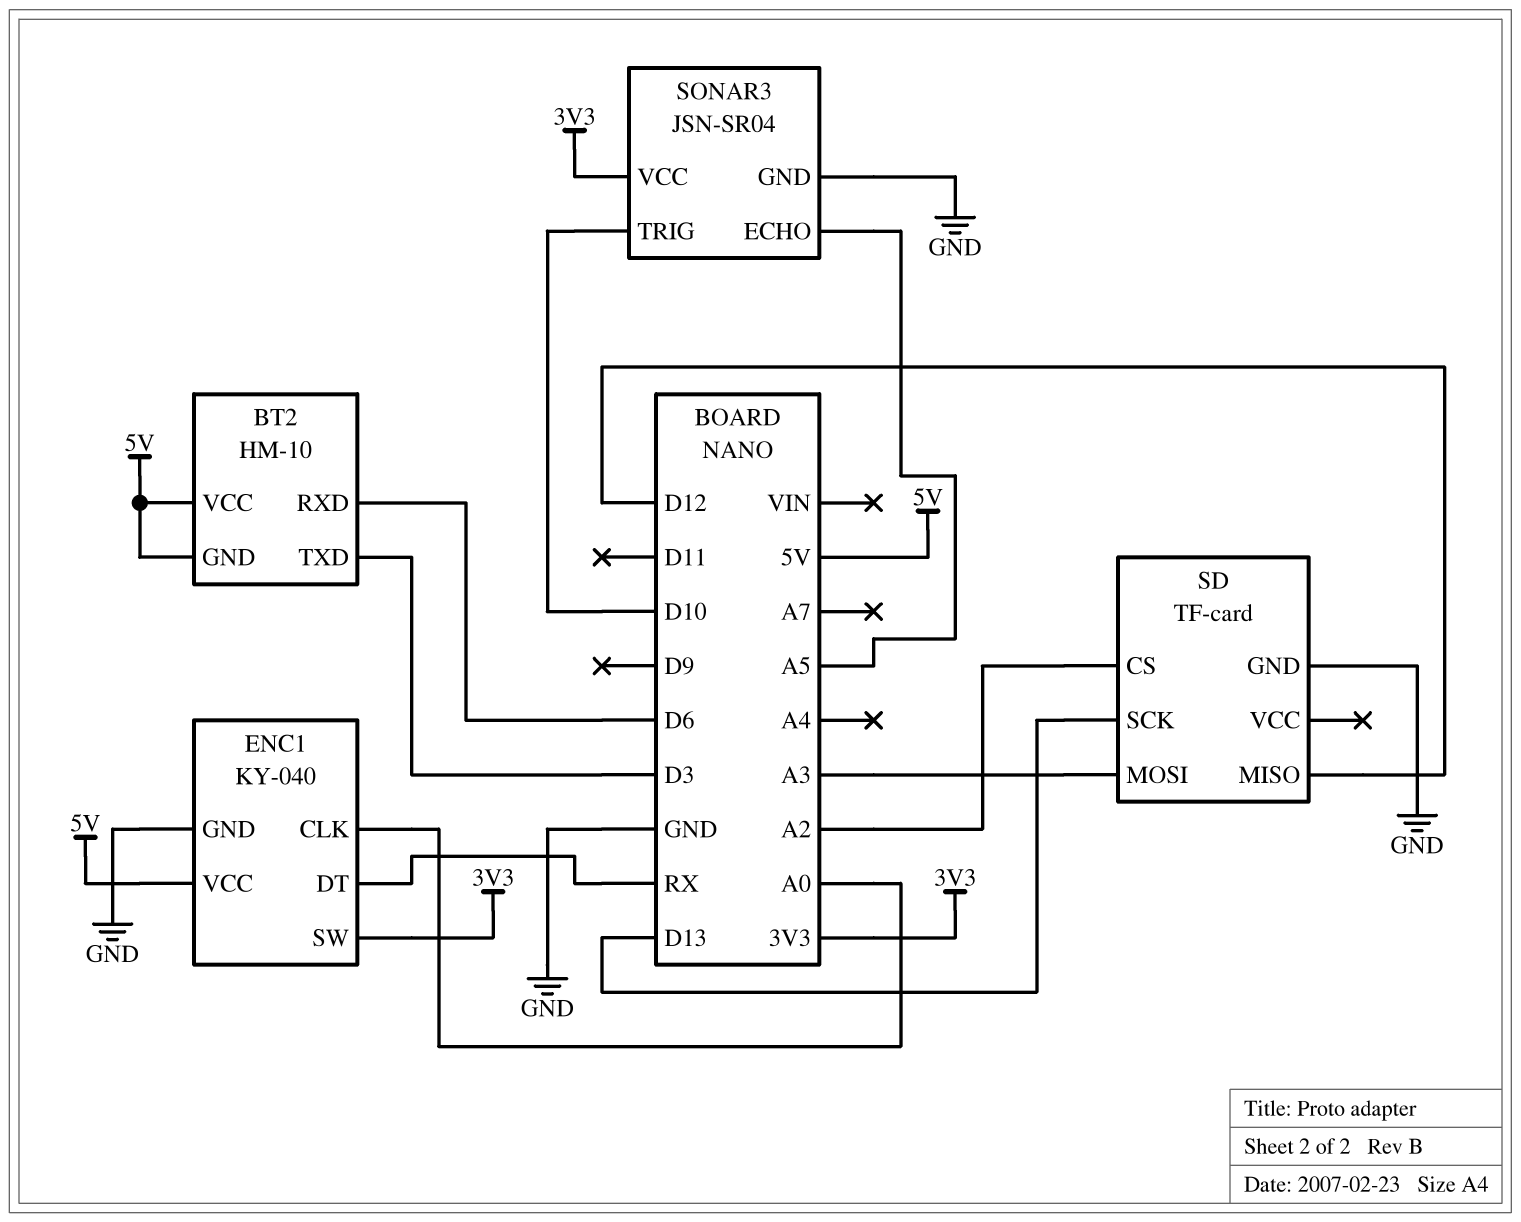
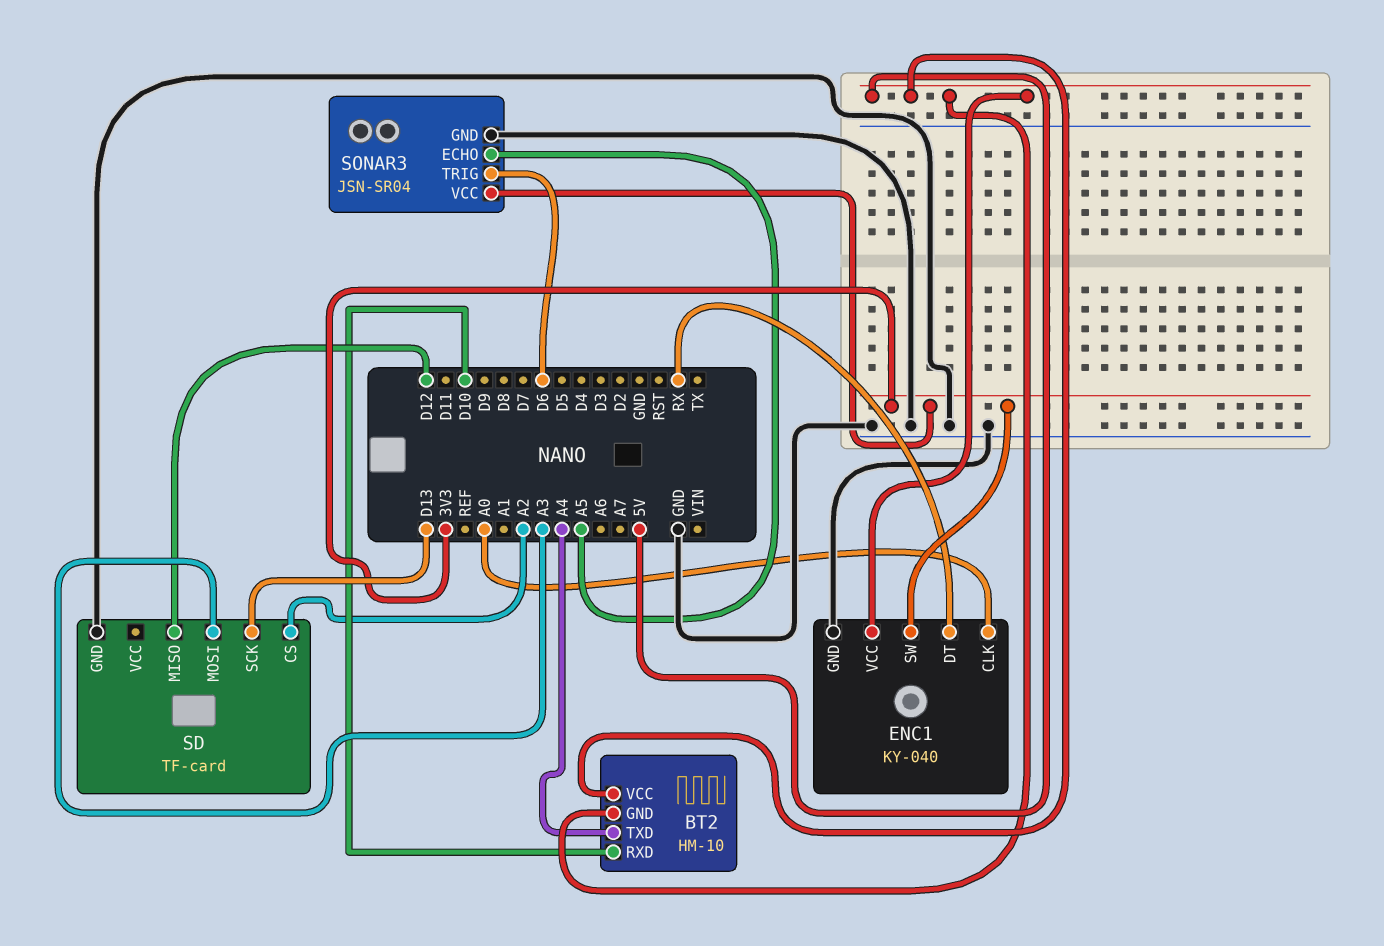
BT2 pin RXD: D6 -> D10
BT2 pin TXD: D3 -> A4
SONAR3 pin TRIG: D10 -> D6

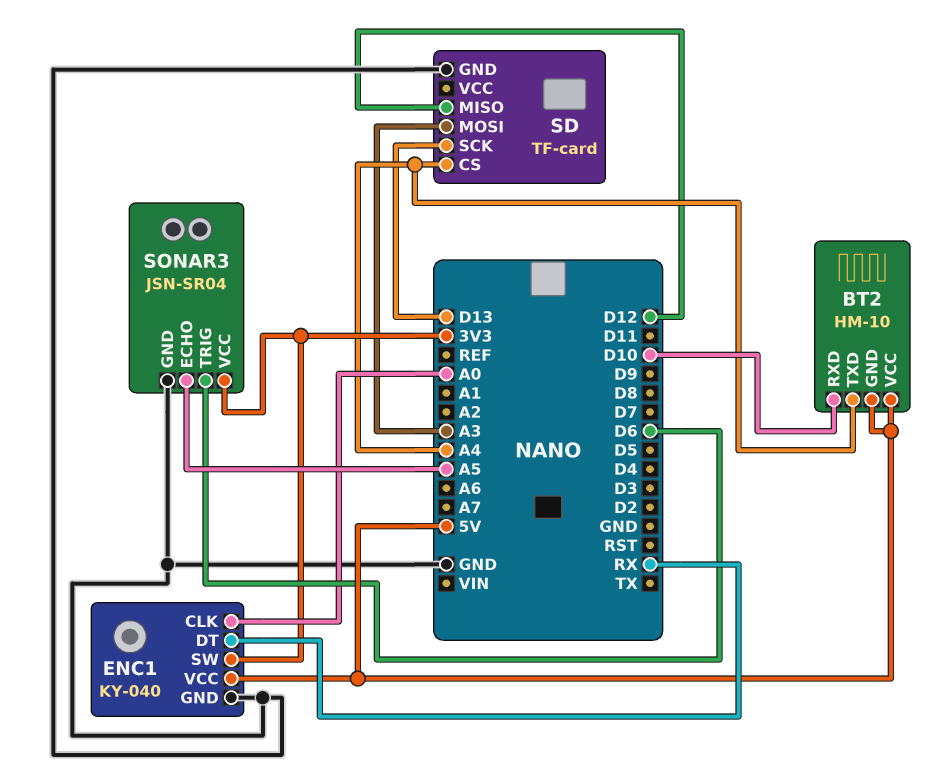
SD pin CS: A2 -> A4

